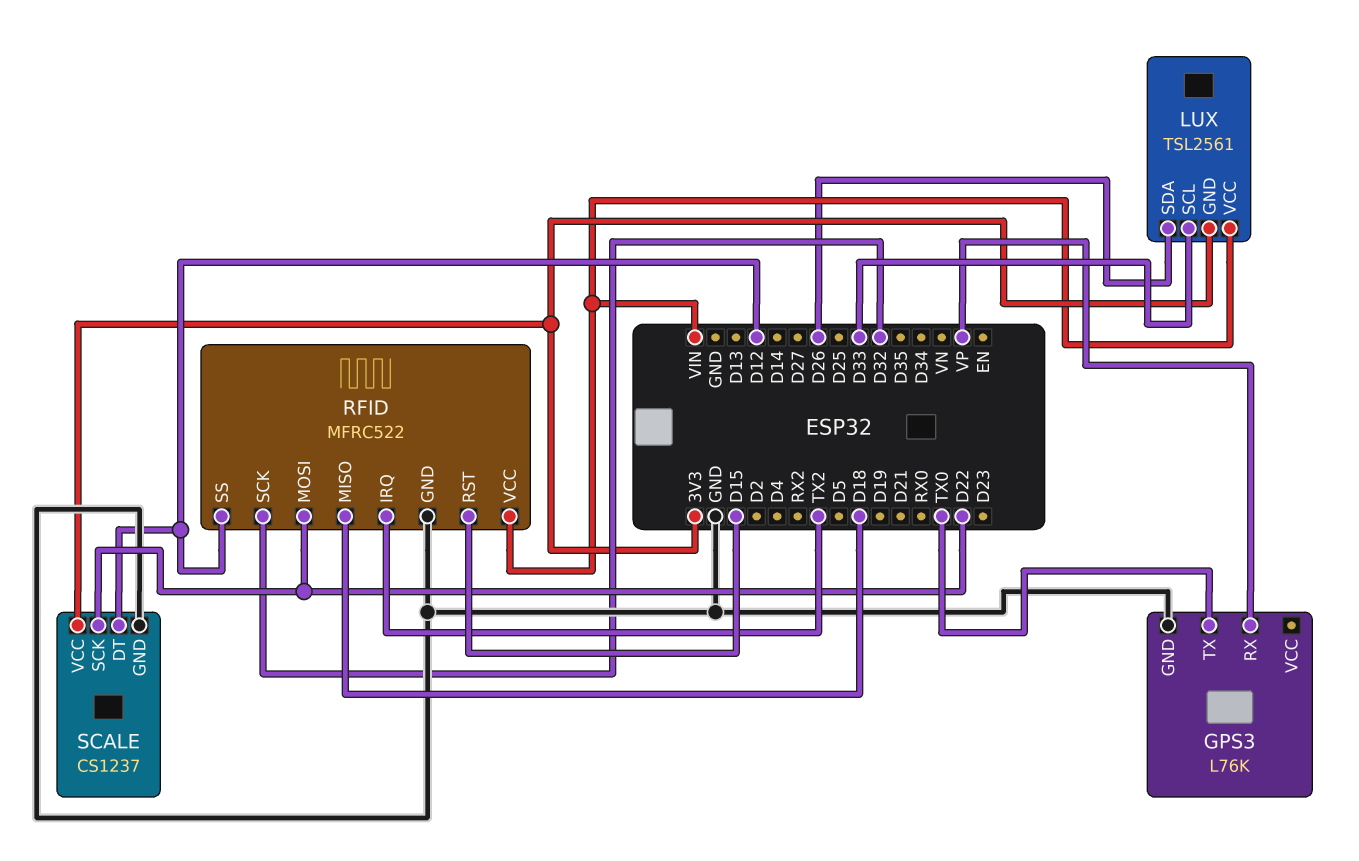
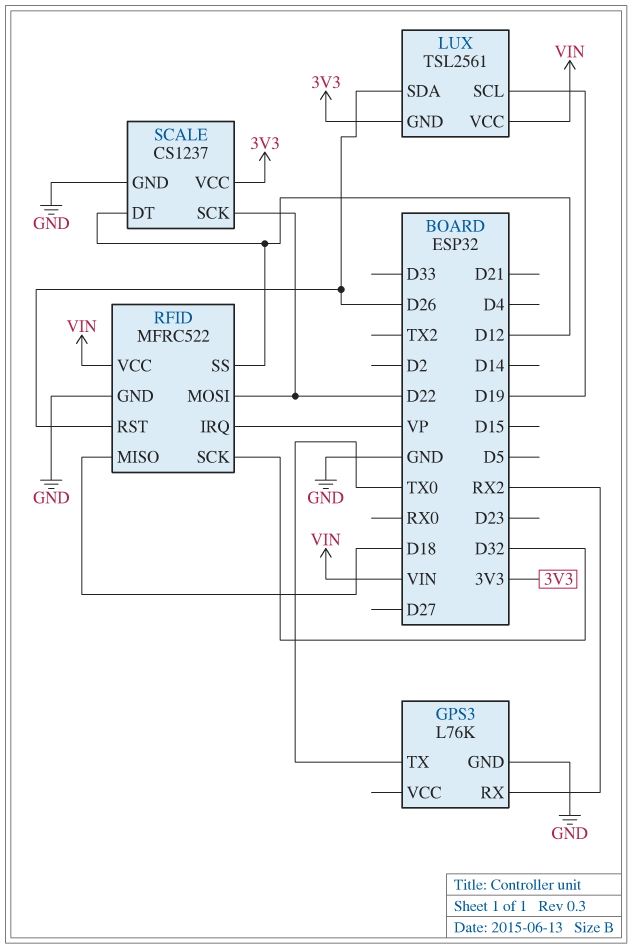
GPS3 pin RX: VP -> RX2
LUX pin SCL: D33 -> D19
RFID pin IRQ: TX2 -> VP
RFID pin RST: D15 -> D26

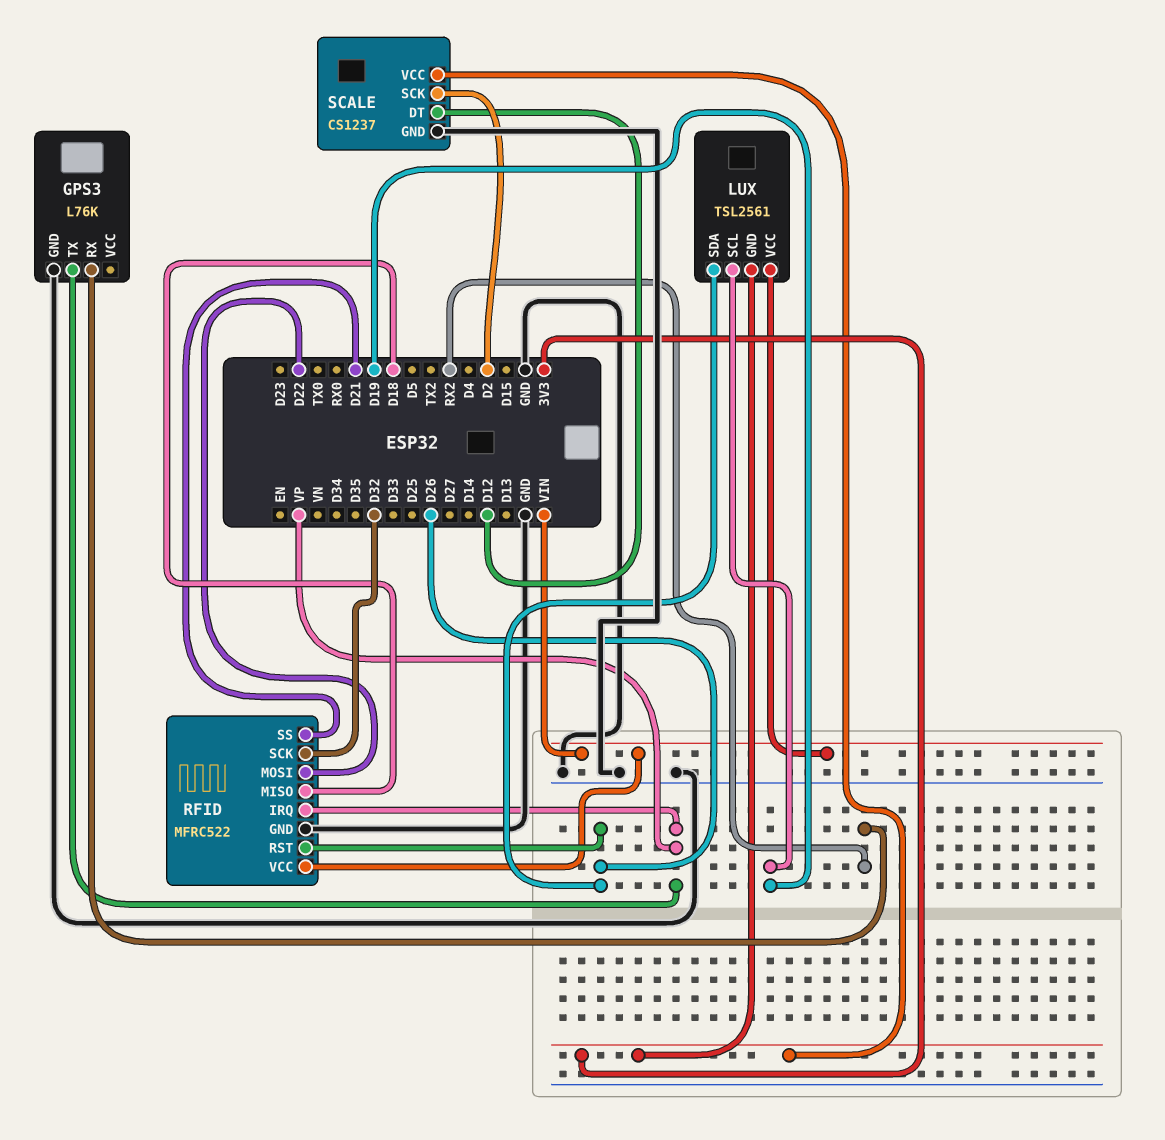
GPS3 pin TX: TX0 -> VP
RFID pin SS: D12 -> D21
SCALE pin SCK: D22 -> D2

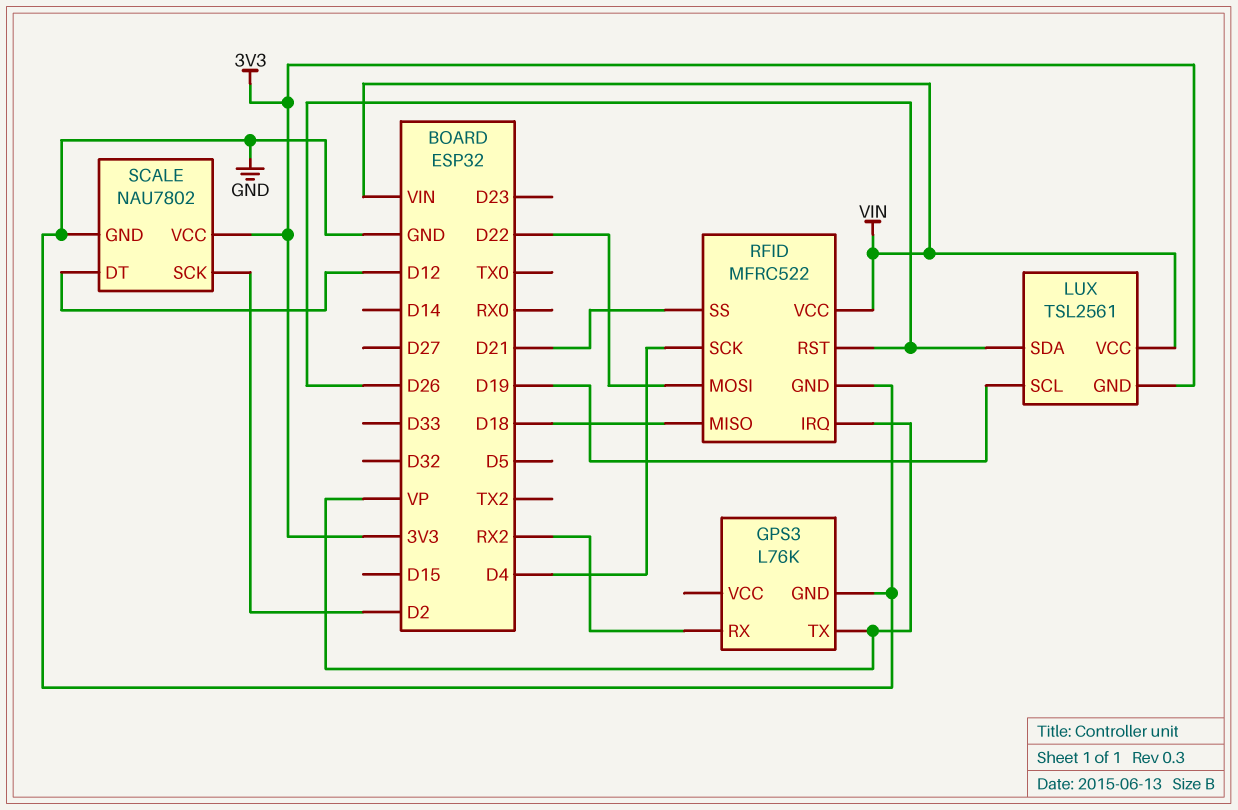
RFID pin SCK: D32 -> D4
SCALE: CS1237 -> NAU7802

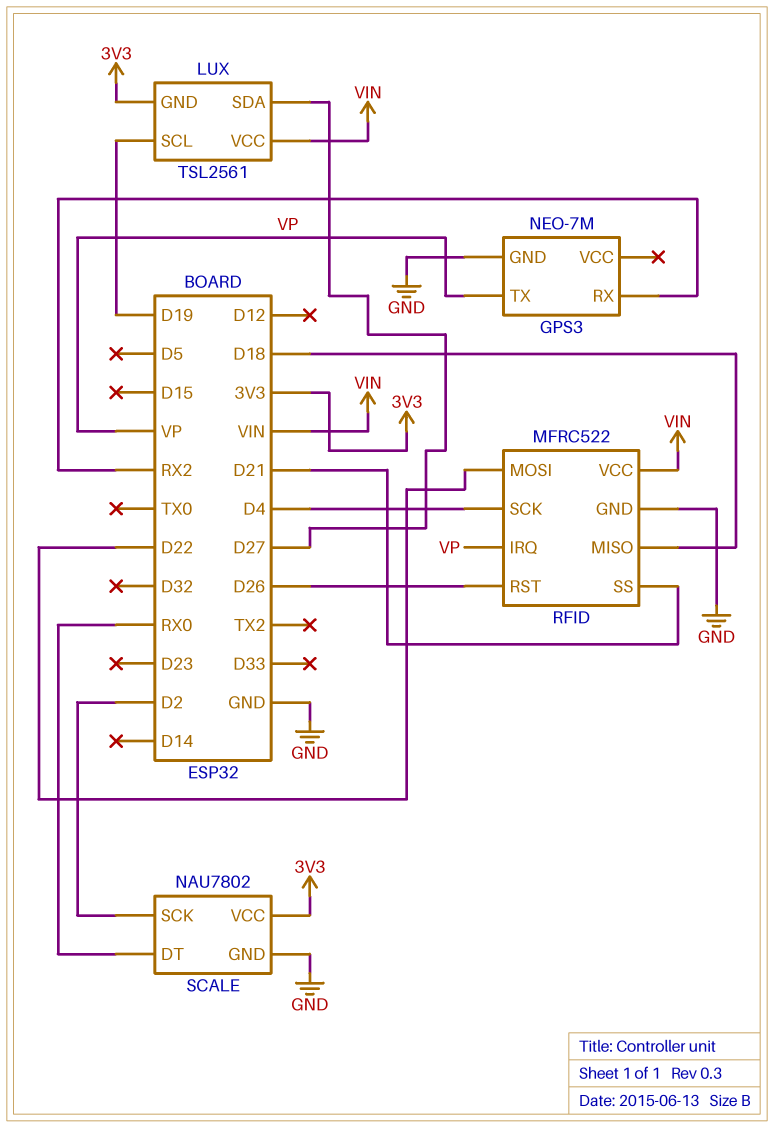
GPS3: L76K -> NEO-7M
LUX pin SDA: D26 -> D27
SCALE pin DT: D12 -> RX0

